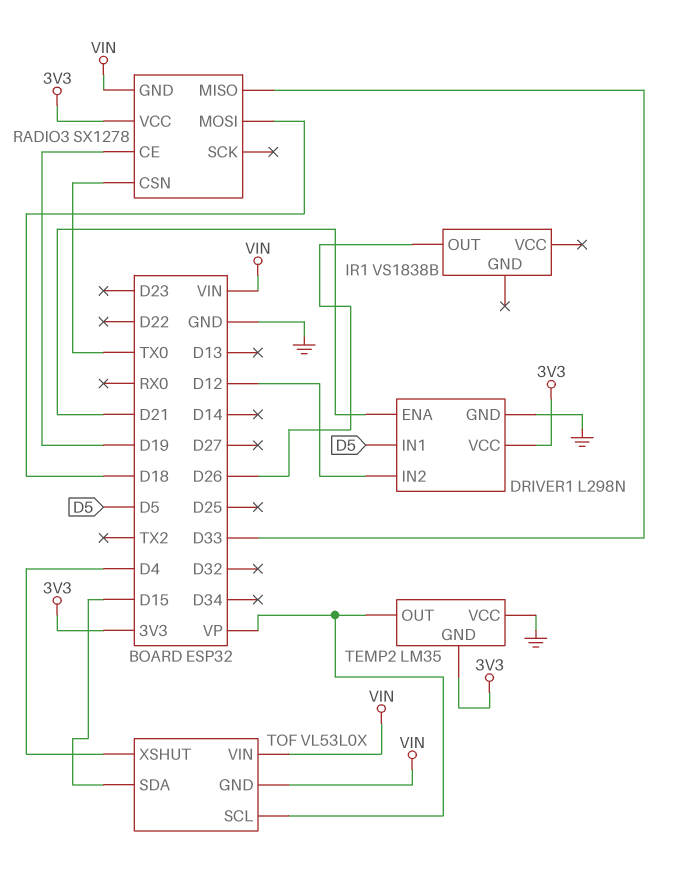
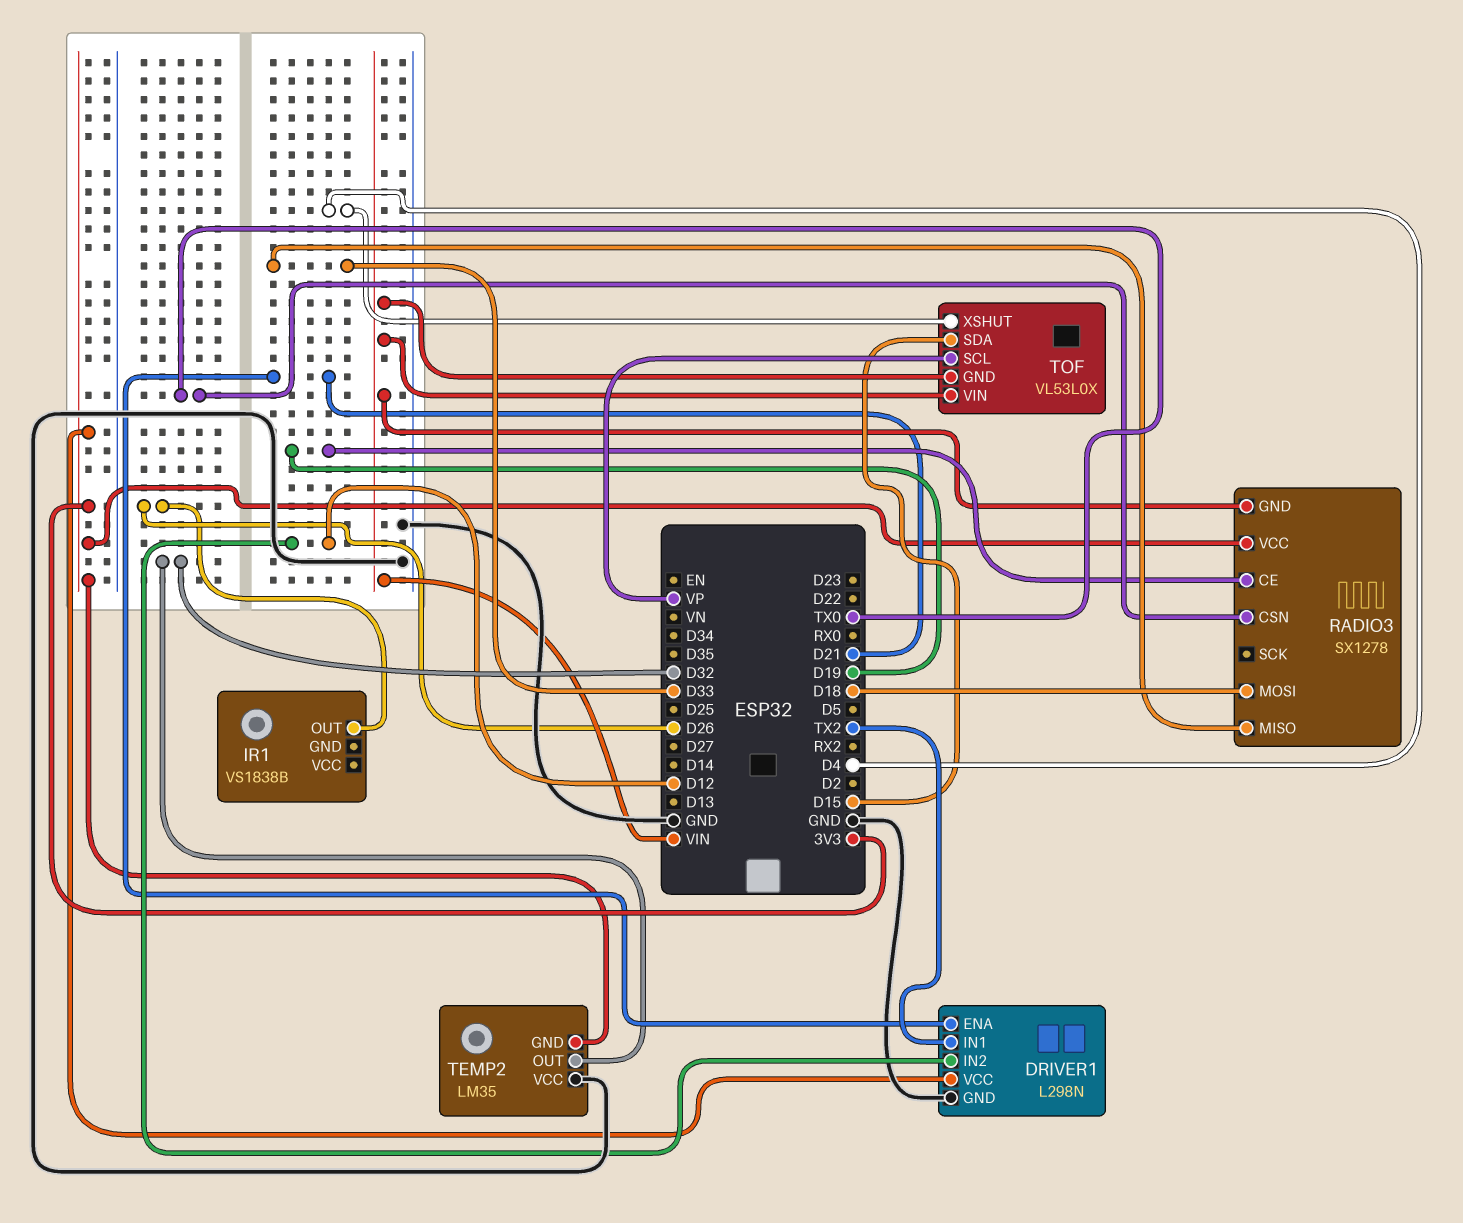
DRIVER1 pin IN1: D5 -> TX2
TEMP2 pin OUT: VP -> D32

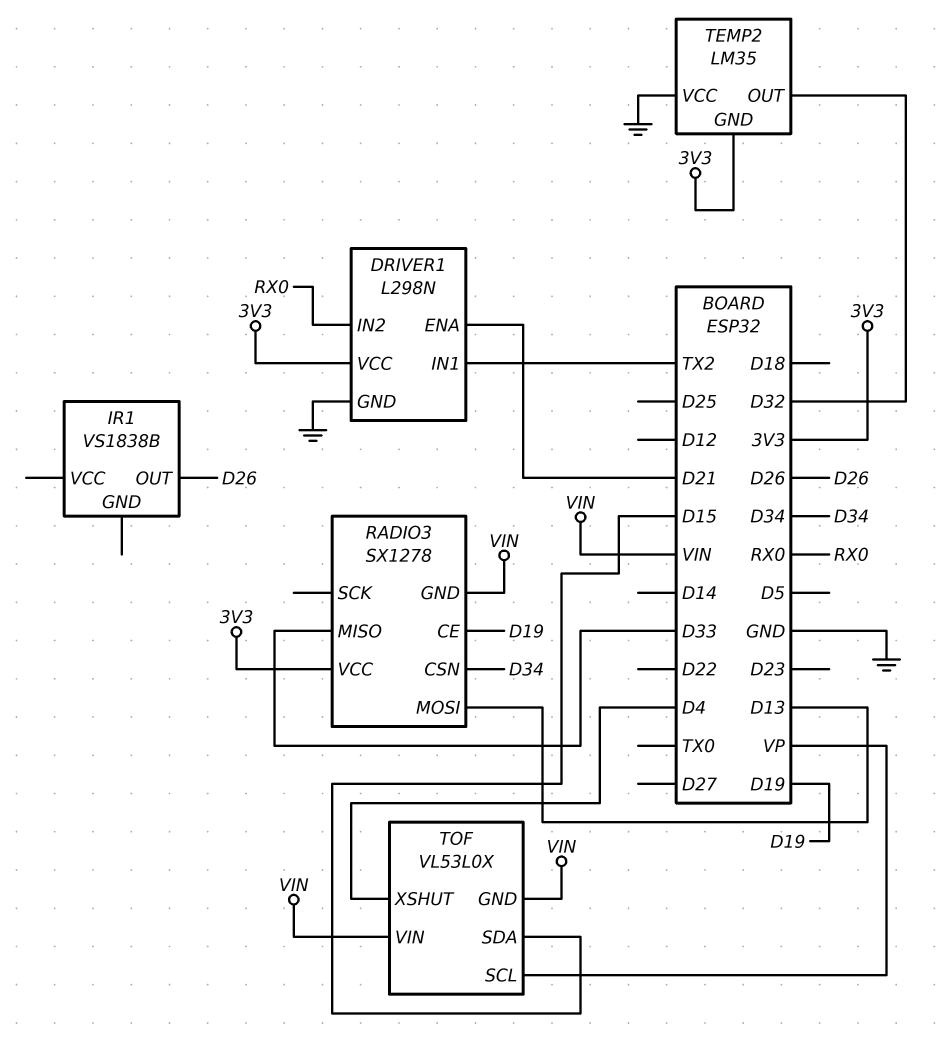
DRIVER1 pin IN2: D12 -> RX0
RADIO3 pin CSN: TX0 -> D34
RADIO3 pin MOSI: D18 -> D13

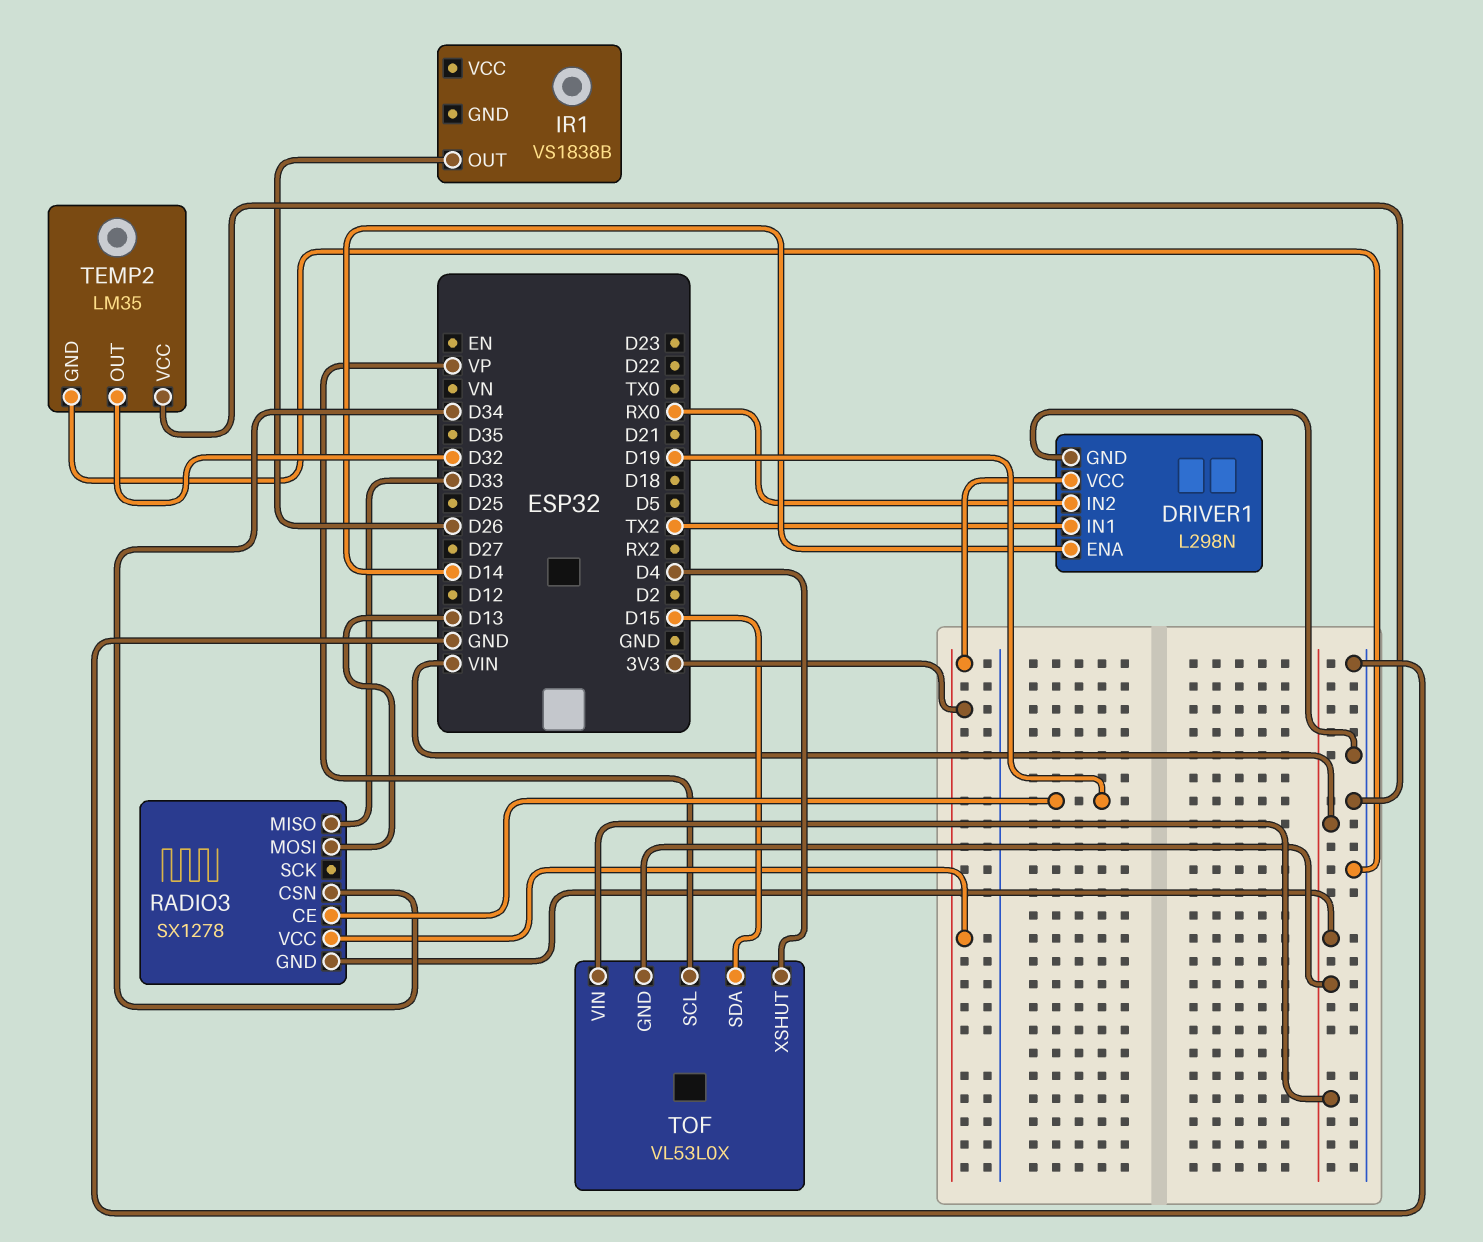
DRIVER1 pin ENA: D21 -> D14
TEMP2 pin GND: 3V3 -> GND

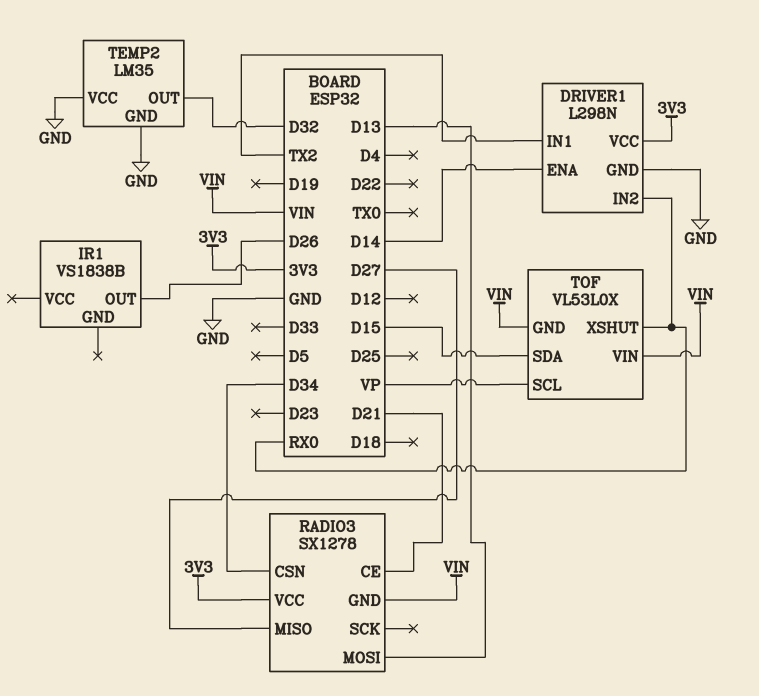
RADIO3 pin CE: D19 -> D21
RADIO3 pin MISO: D33 -> D27
TOF pin XSHUT: D4 -> RX0

